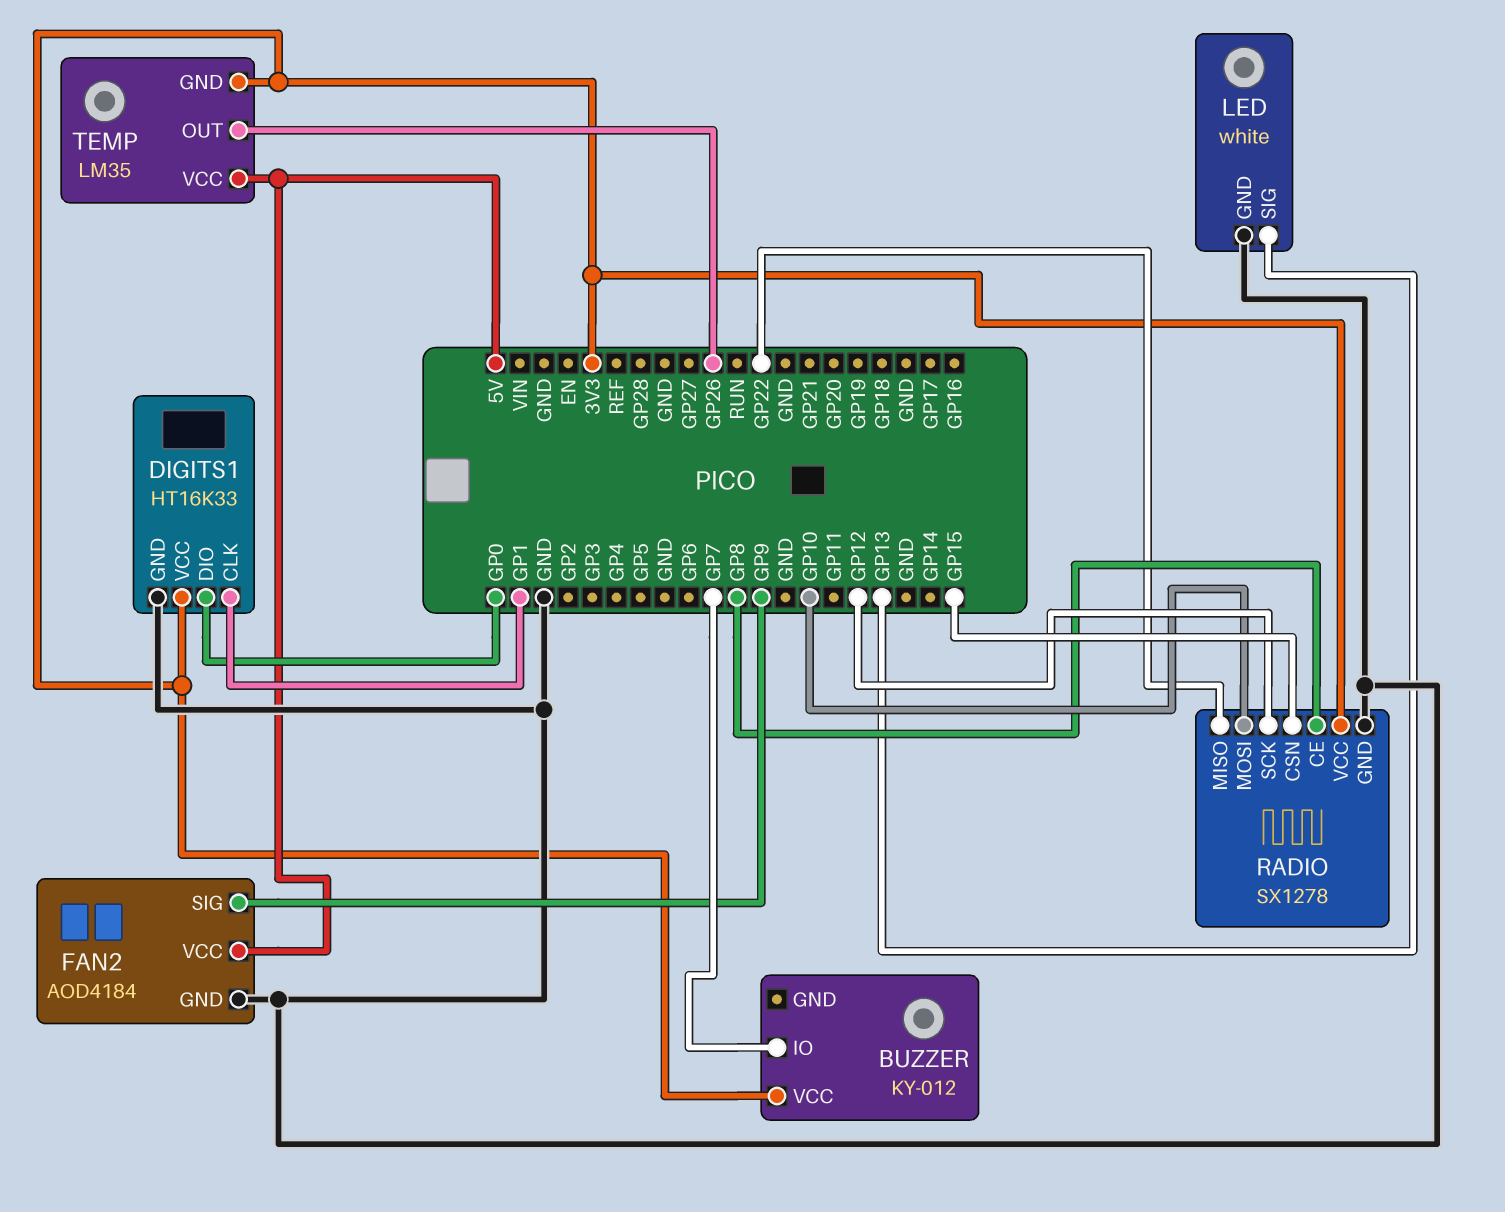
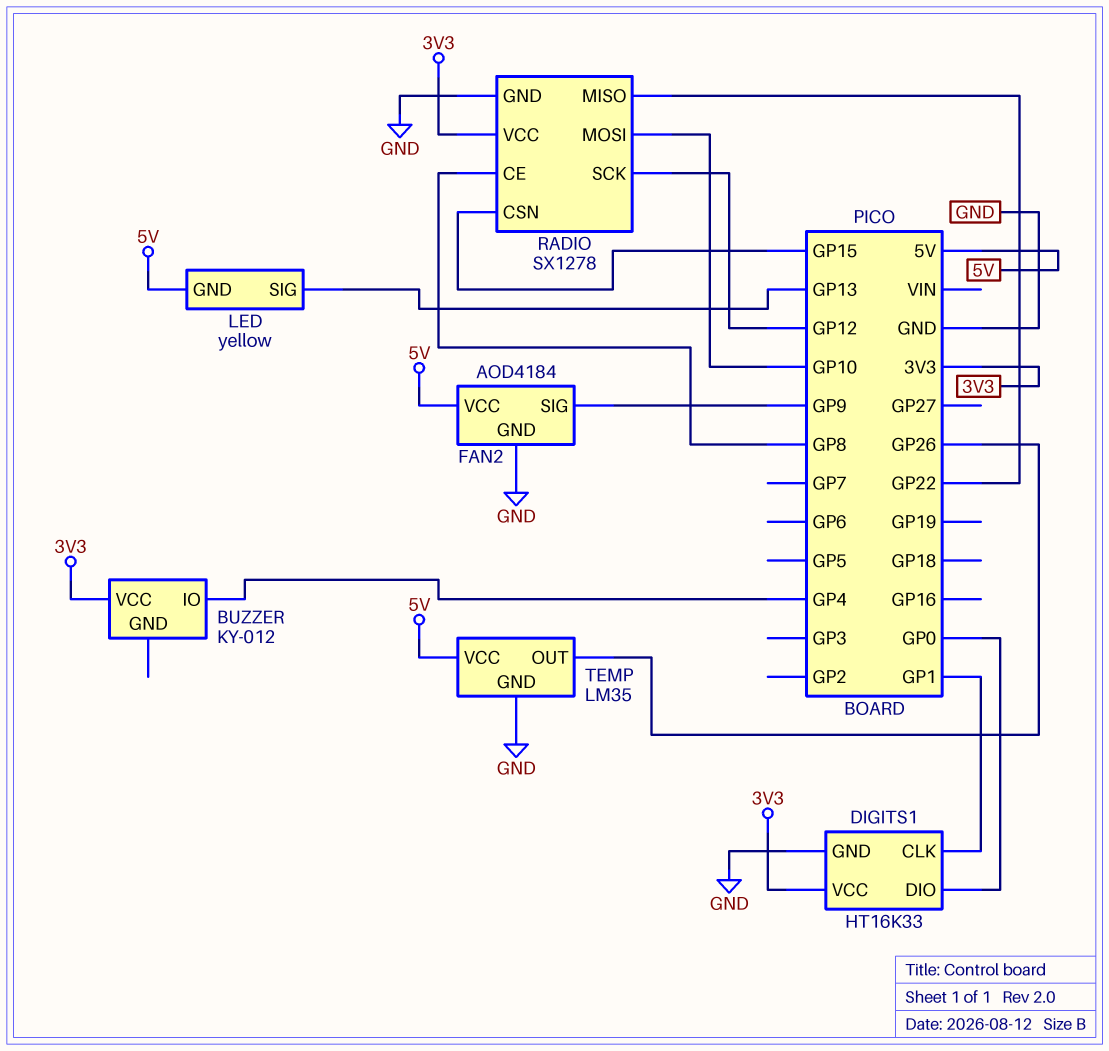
BUZZER pin IO: GP7 -> GP4
LED: white -> yellow
LED pin GND: GND -> 5V
TEMP pin GND: 3V3 -> GND

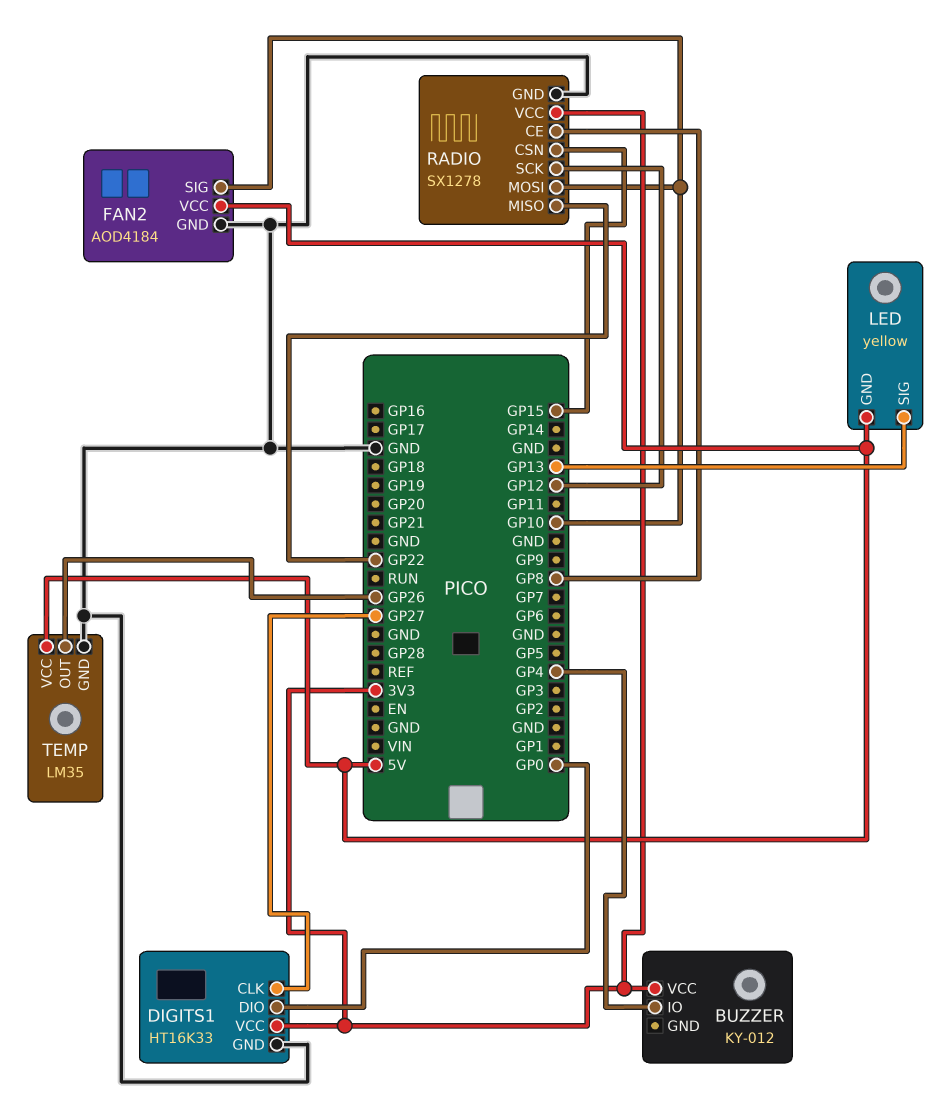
DIGITS1 pin CLK: GP1 -> GP27
FAN2 pin SIG: GP9 -> GP10

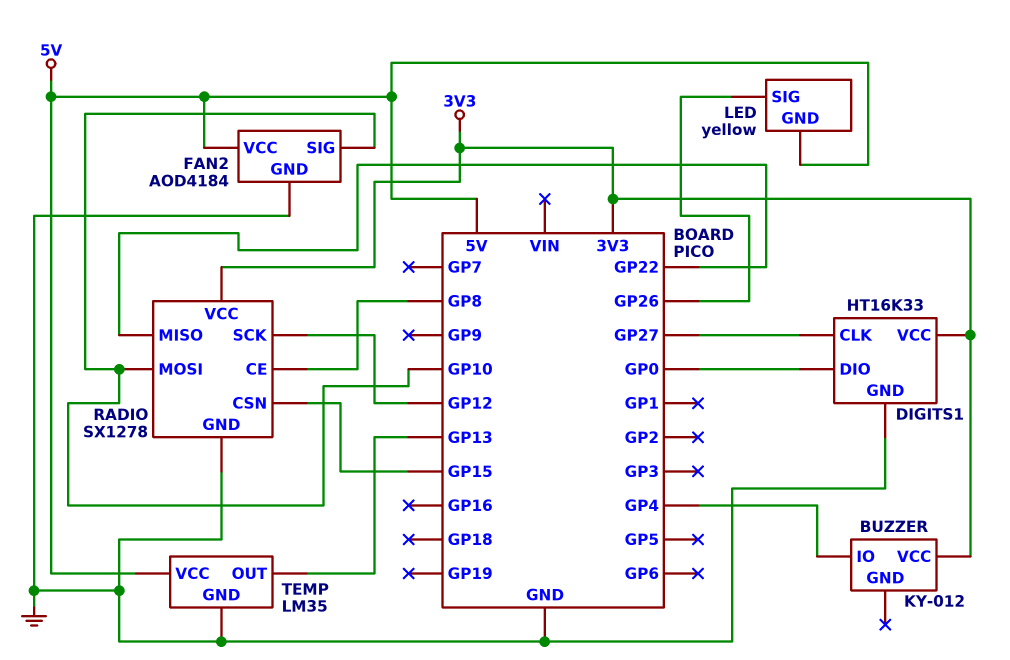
LED pin SIG: GP13 -> GP26
TEMP pin OUT: GP26 -> GP13

